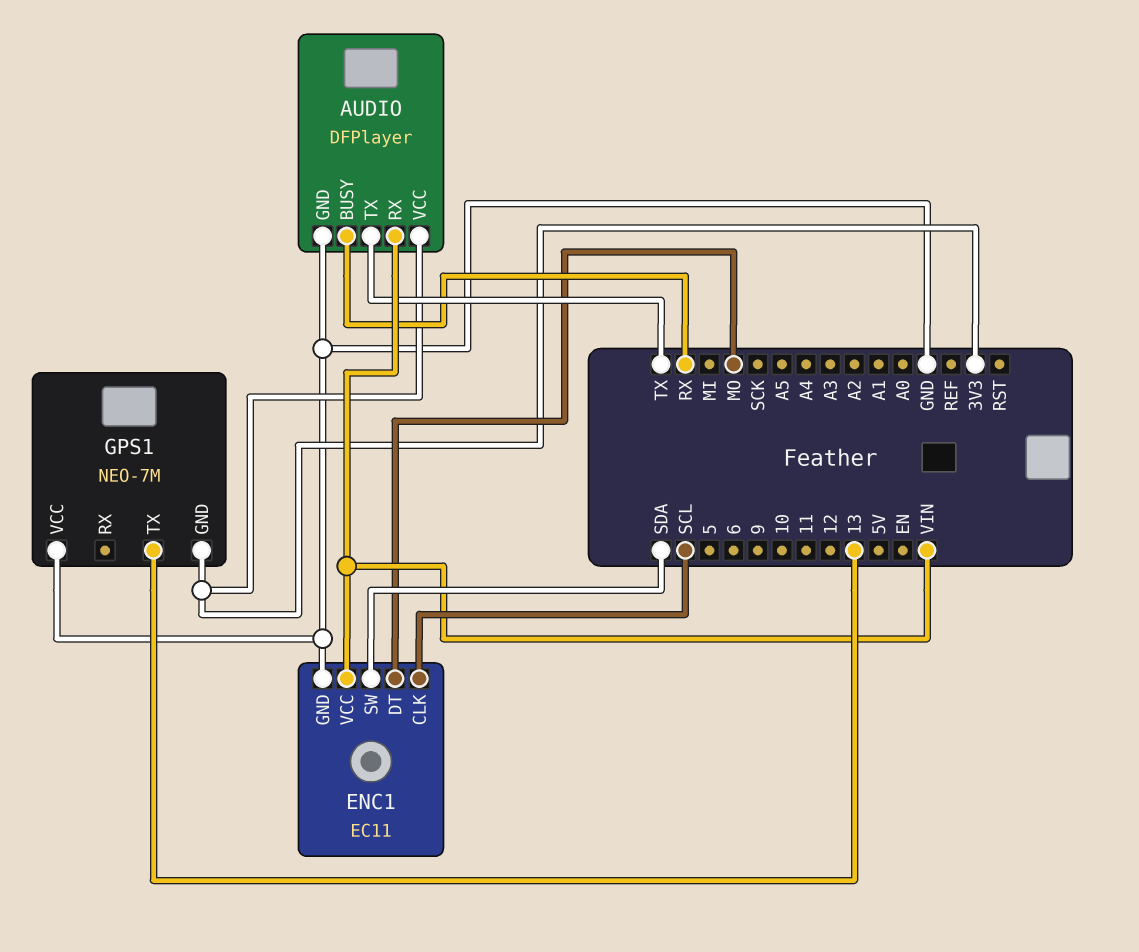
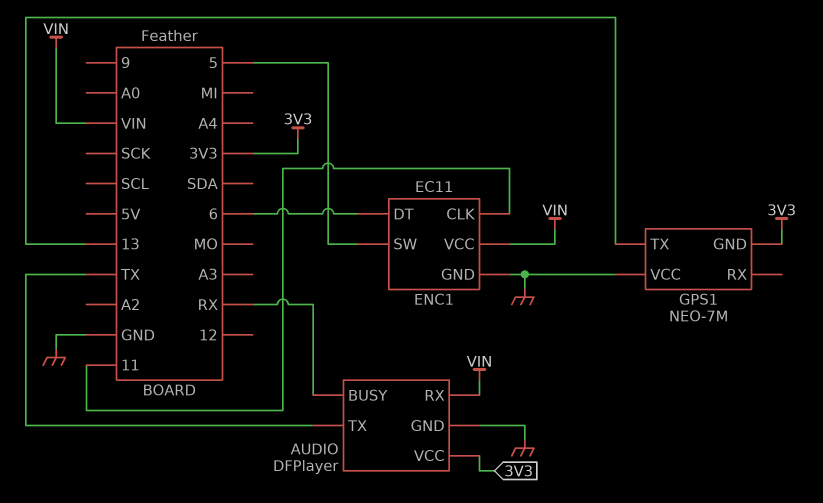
ENC1 pin CLK: SCL -> 11
ENC1 pin DT: MO -> 6
ENC1 pin SW: SDA -> 5

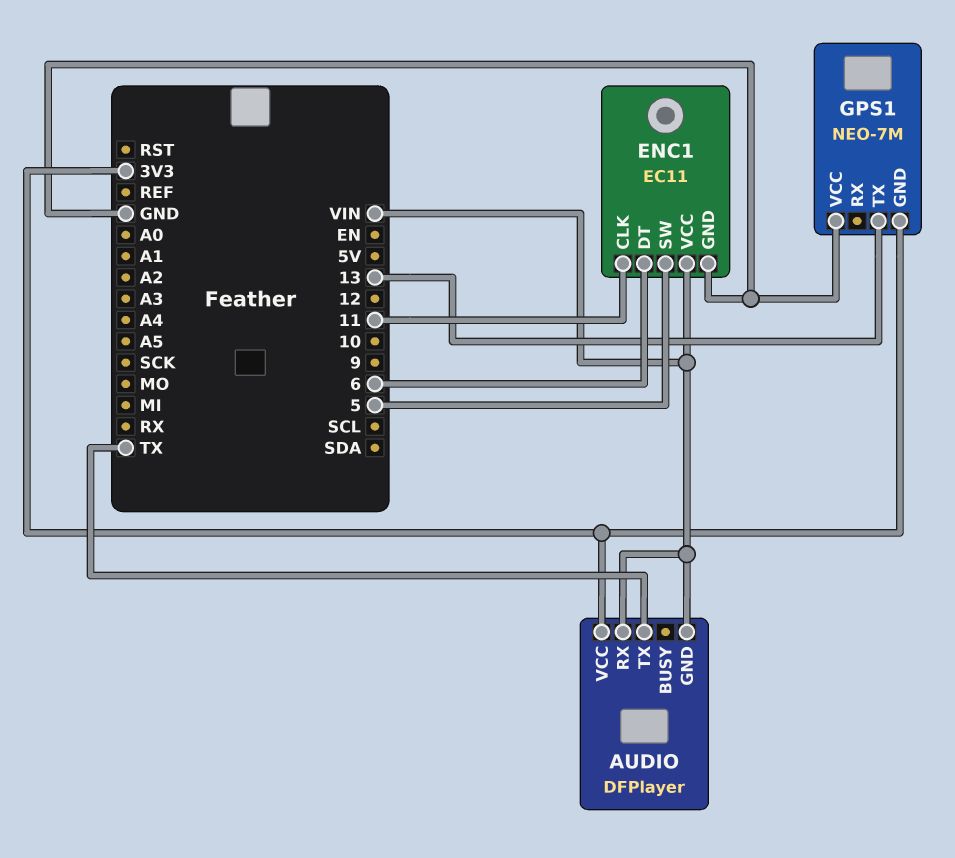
AUDIO pin BUSY: RX -> none
AUDIO pin GND: GND -> VIN

